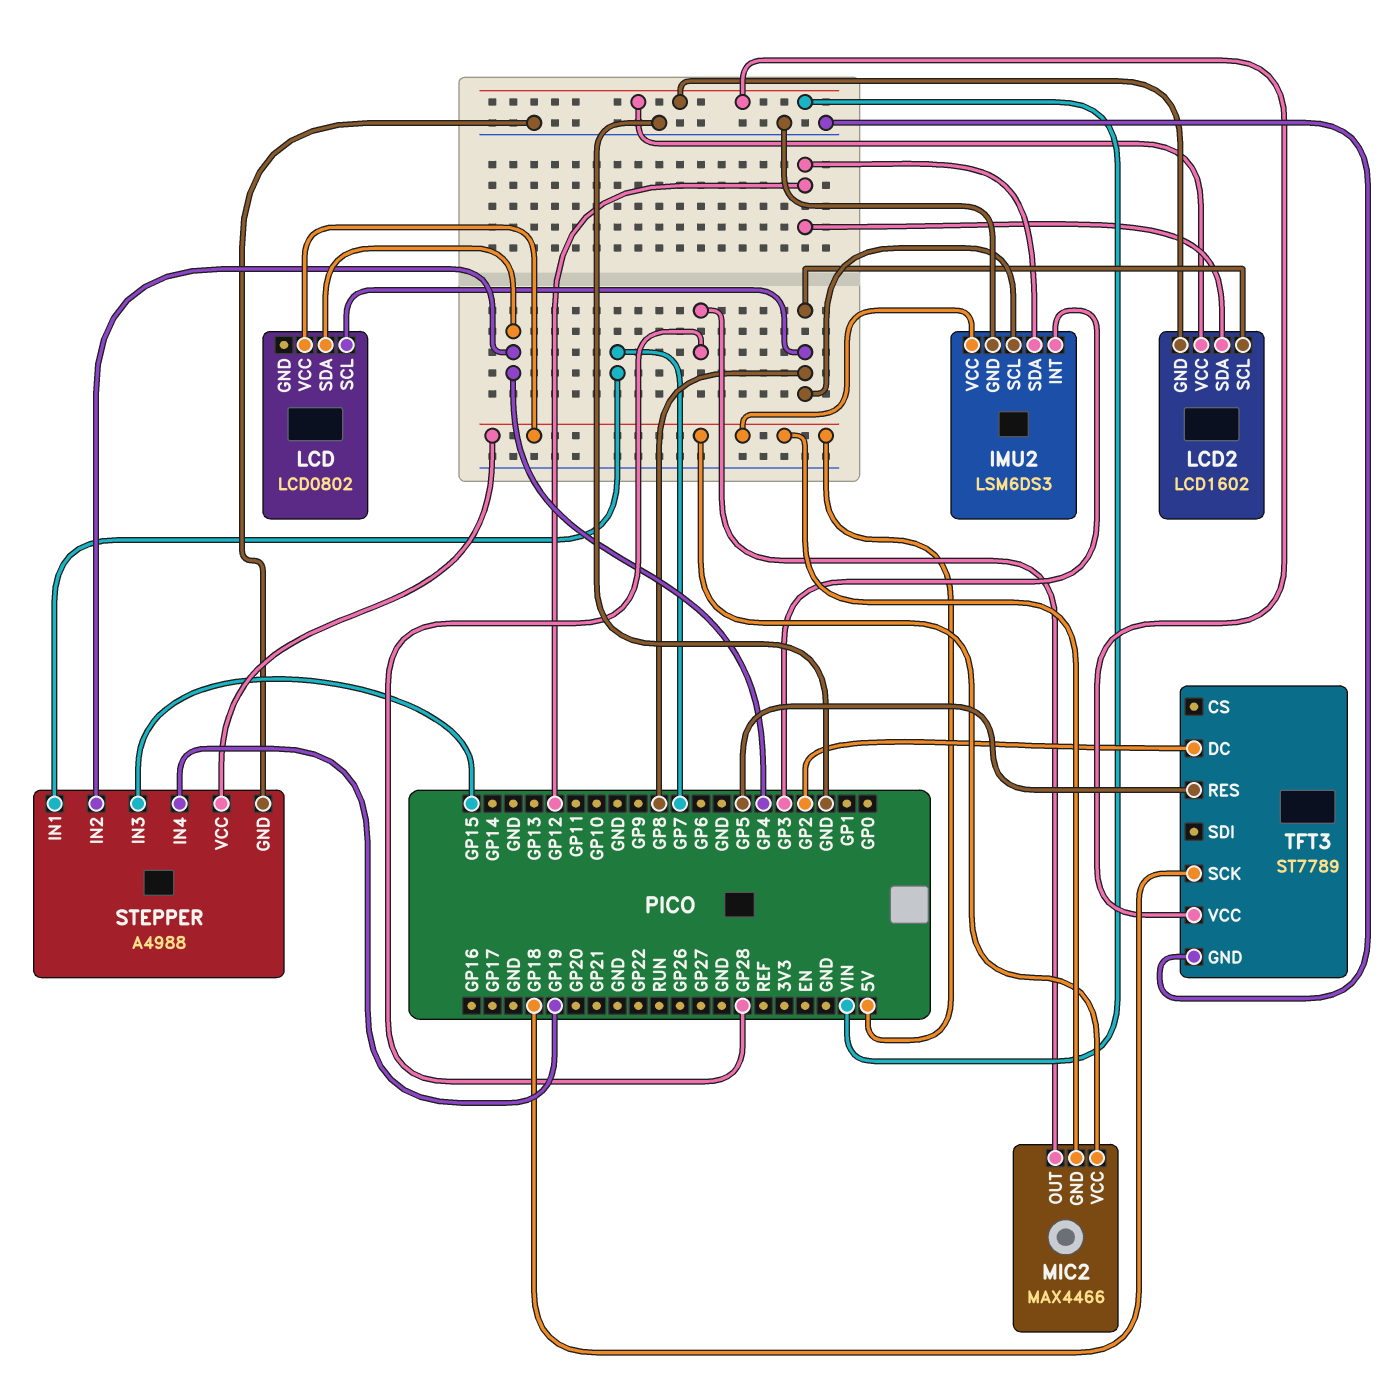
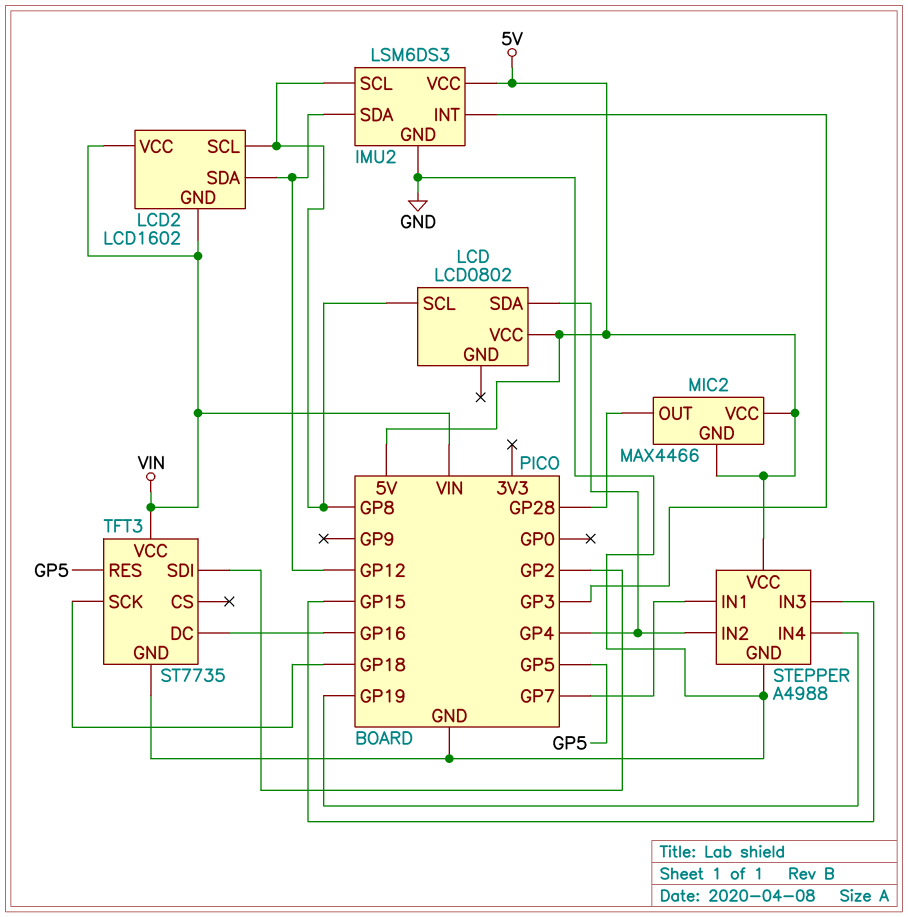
TFT3: ST7789 -> ST7735
TFT3 pin DC: GP2 -> GP16
TFT3 pin SDI: none -> GP2

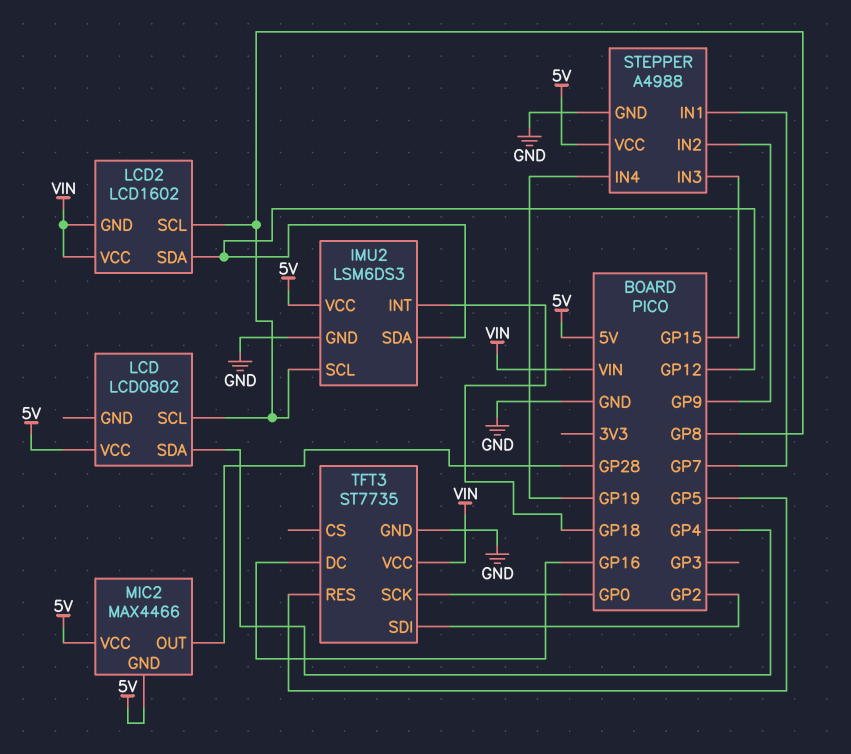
IMU2 pin INT: GP3 -> GP18
STEPPER pin IN2: GP4 -> GP9
TFT3 pin SCK: GP18 -> GP0

